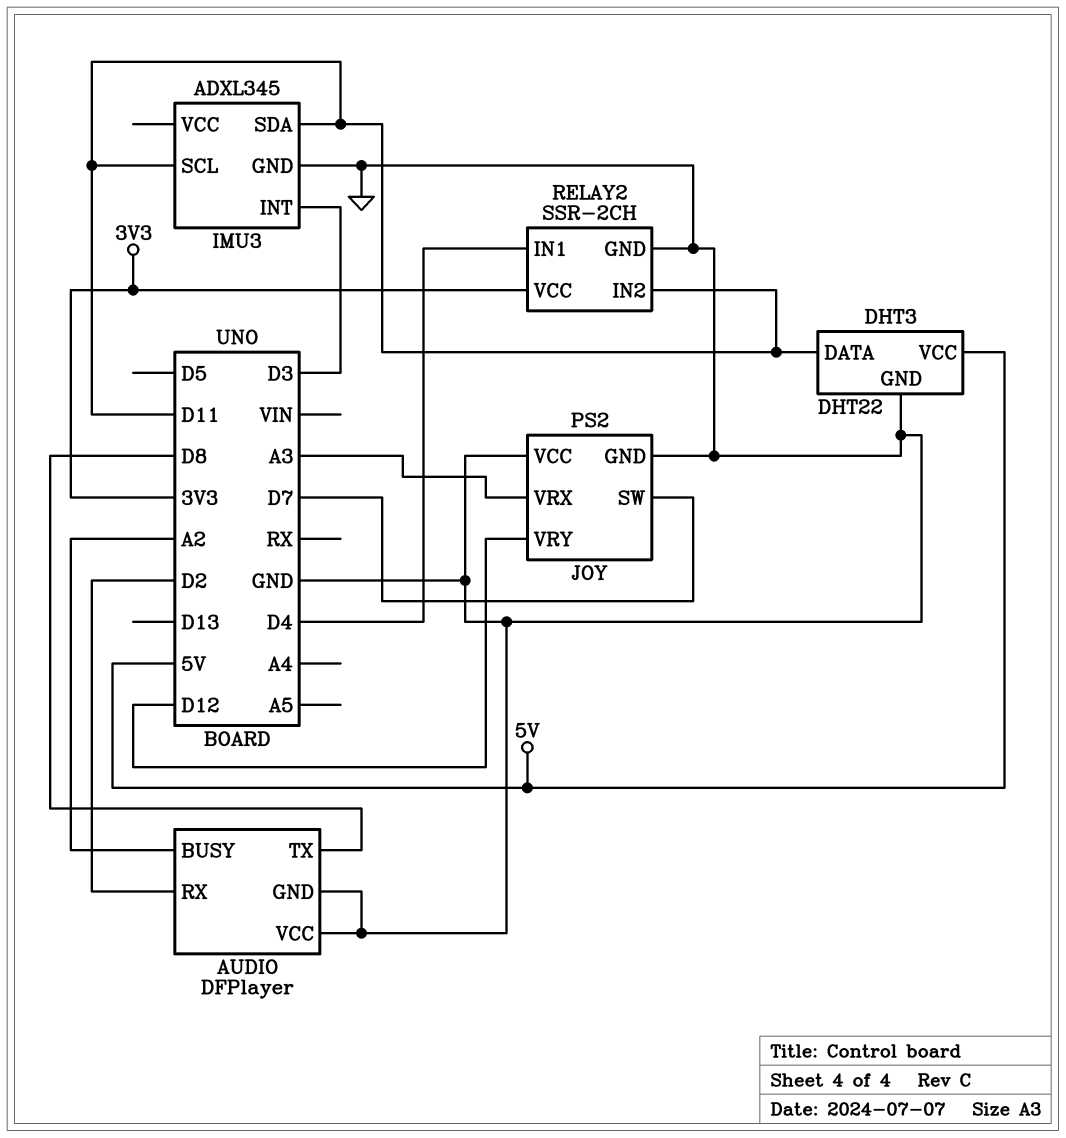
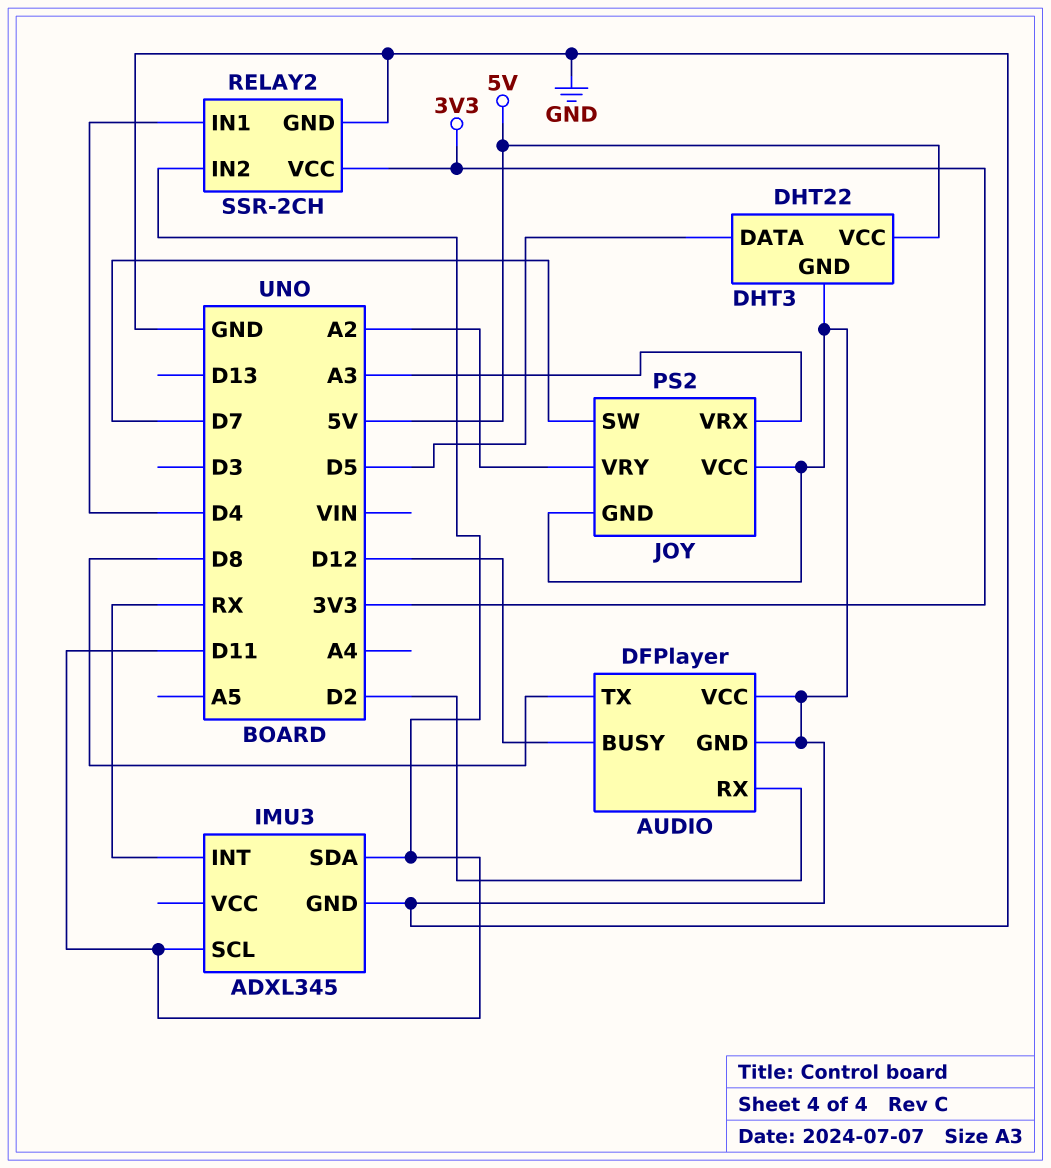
AUDIO pin BUSY: A2 -> D12
DHT3 pin DATA: D11 -> D5
IMU3 pin INT: D3 -> RX
JOY pin VRY: D12 -> A2

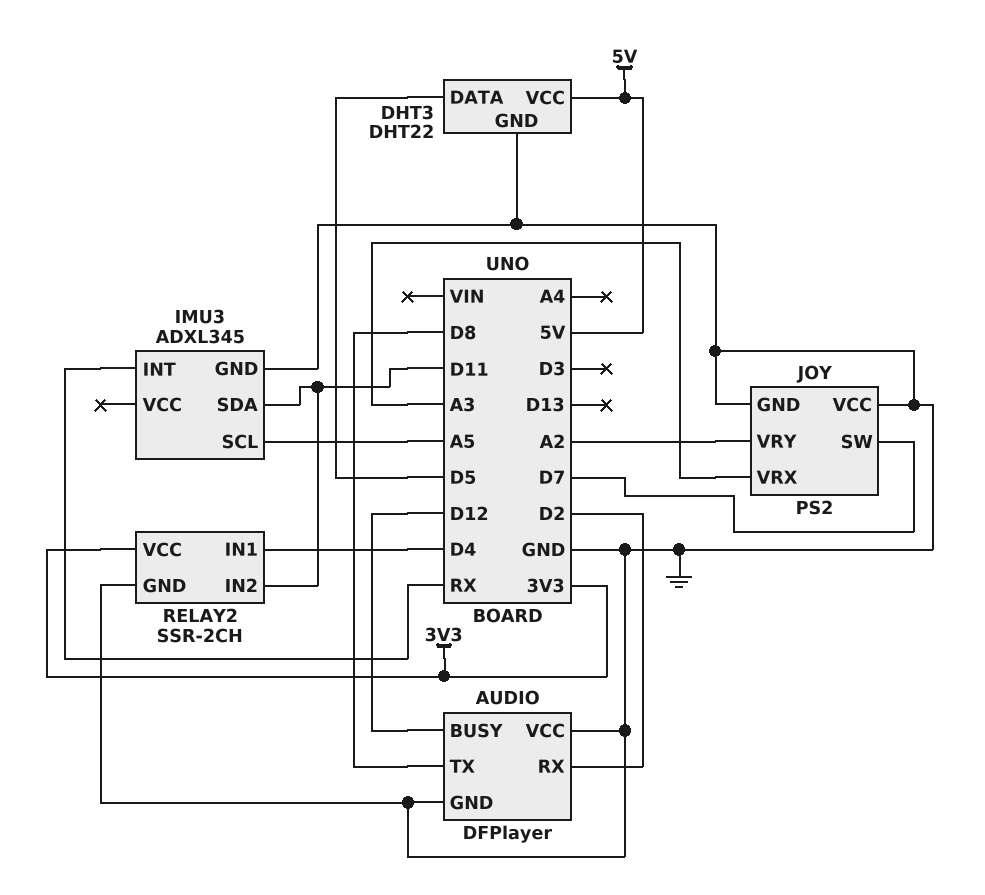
IMU3 pin SCL: D11 -> A5

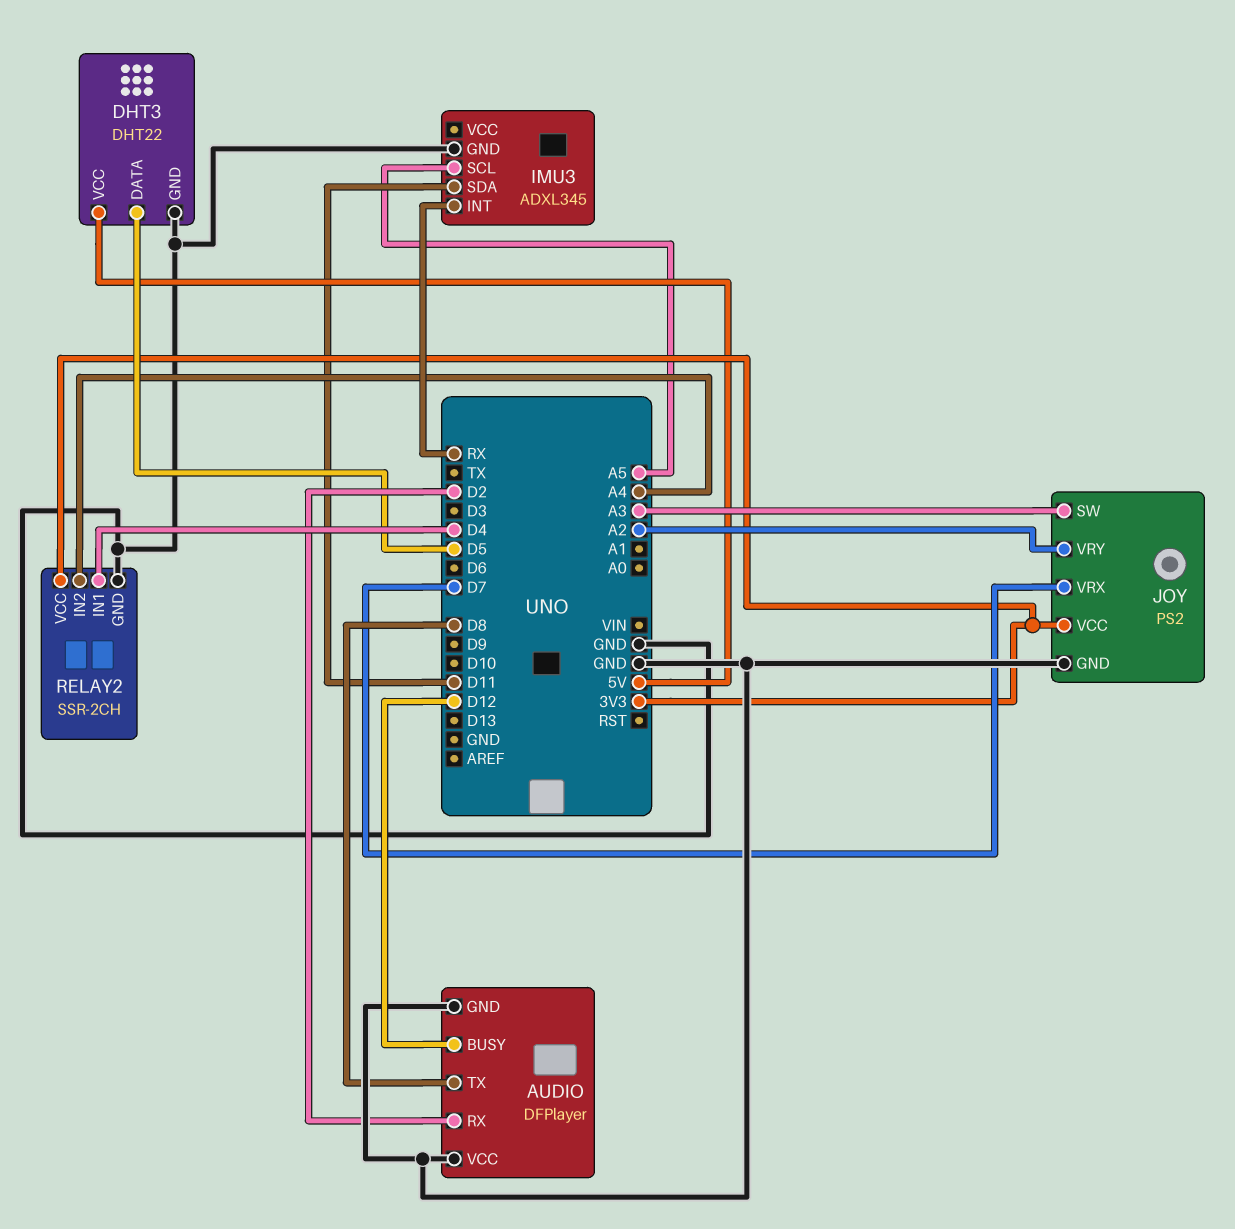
JOY pin SW: D7 -> A3
JOY pin VCC: GND -> 3V3
JOY pin VRX: A3 -> D7
RELAY2 pin IN2: D11 -> A4

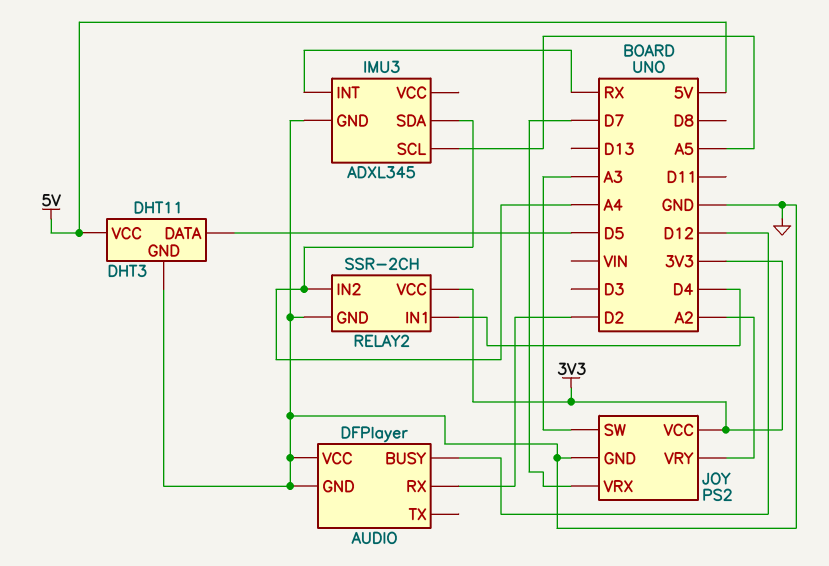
AUDIO pin TX: D8 -> none
DHT3: DHT22 -> DHT11
IMU3 pin SDA: D11 -> A4

